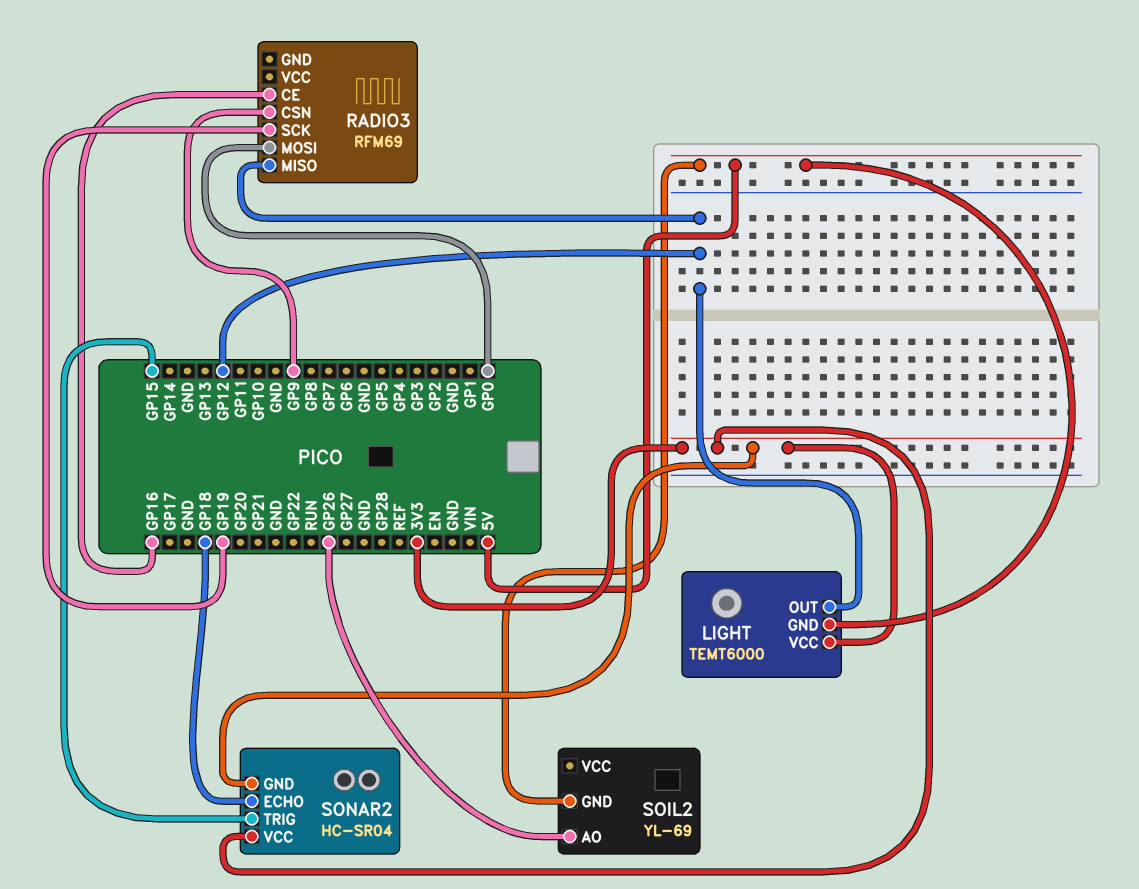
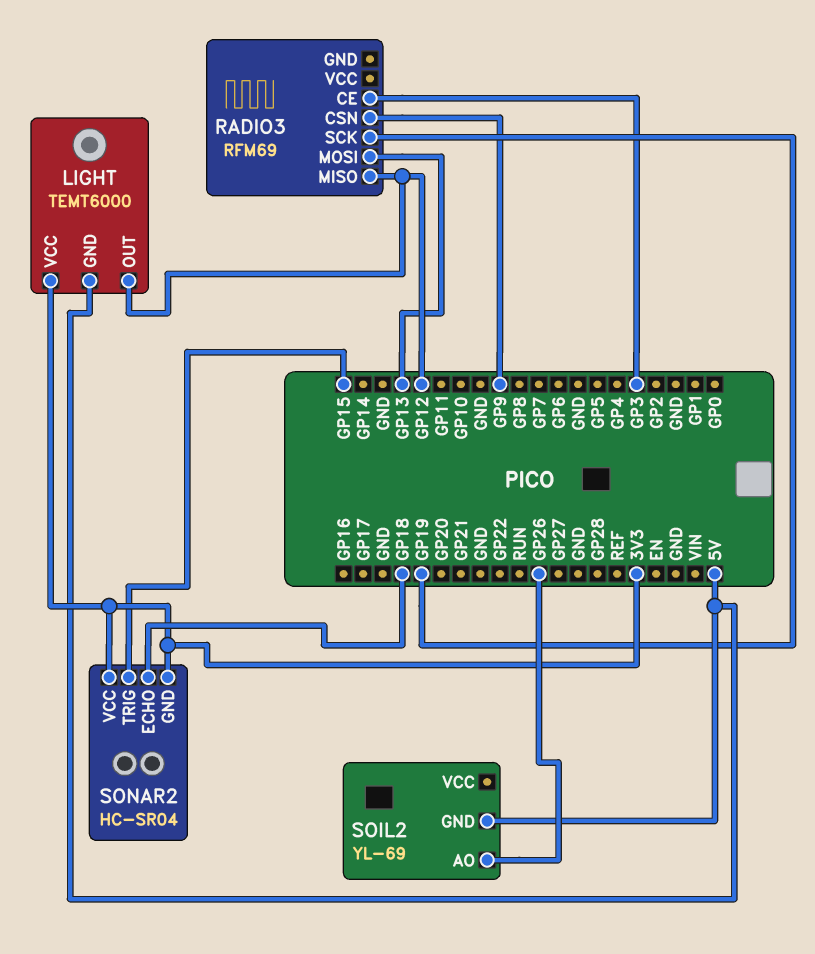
RADIO3 pin CE: GP16 -> GP3
RADIO3 pin MOSI: GP0 -> GP13

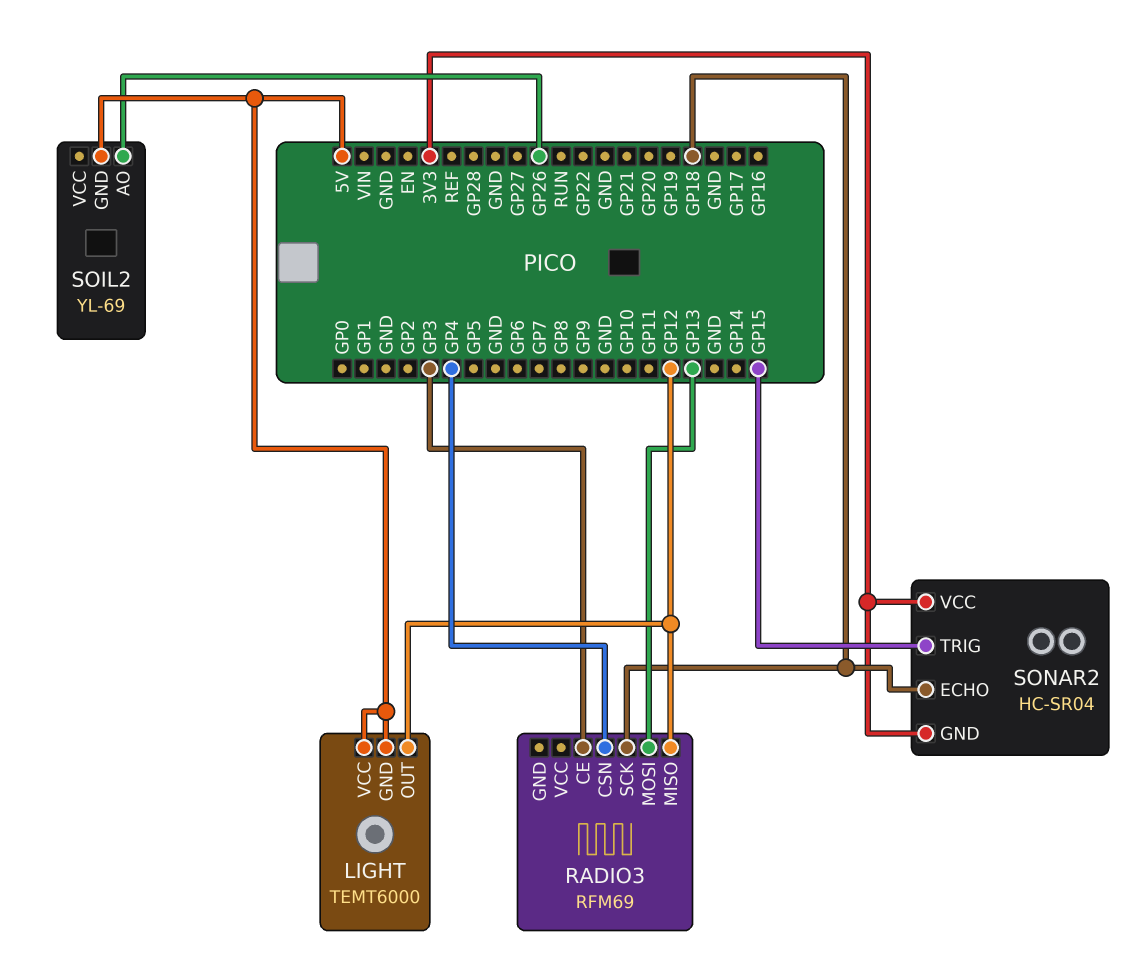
LIGHT pin VCC: 3V3 -> 5V
RADIO3 pin CSN: GP9 -> GP4
RADIO3 pin SCK: GP19 -> GP18

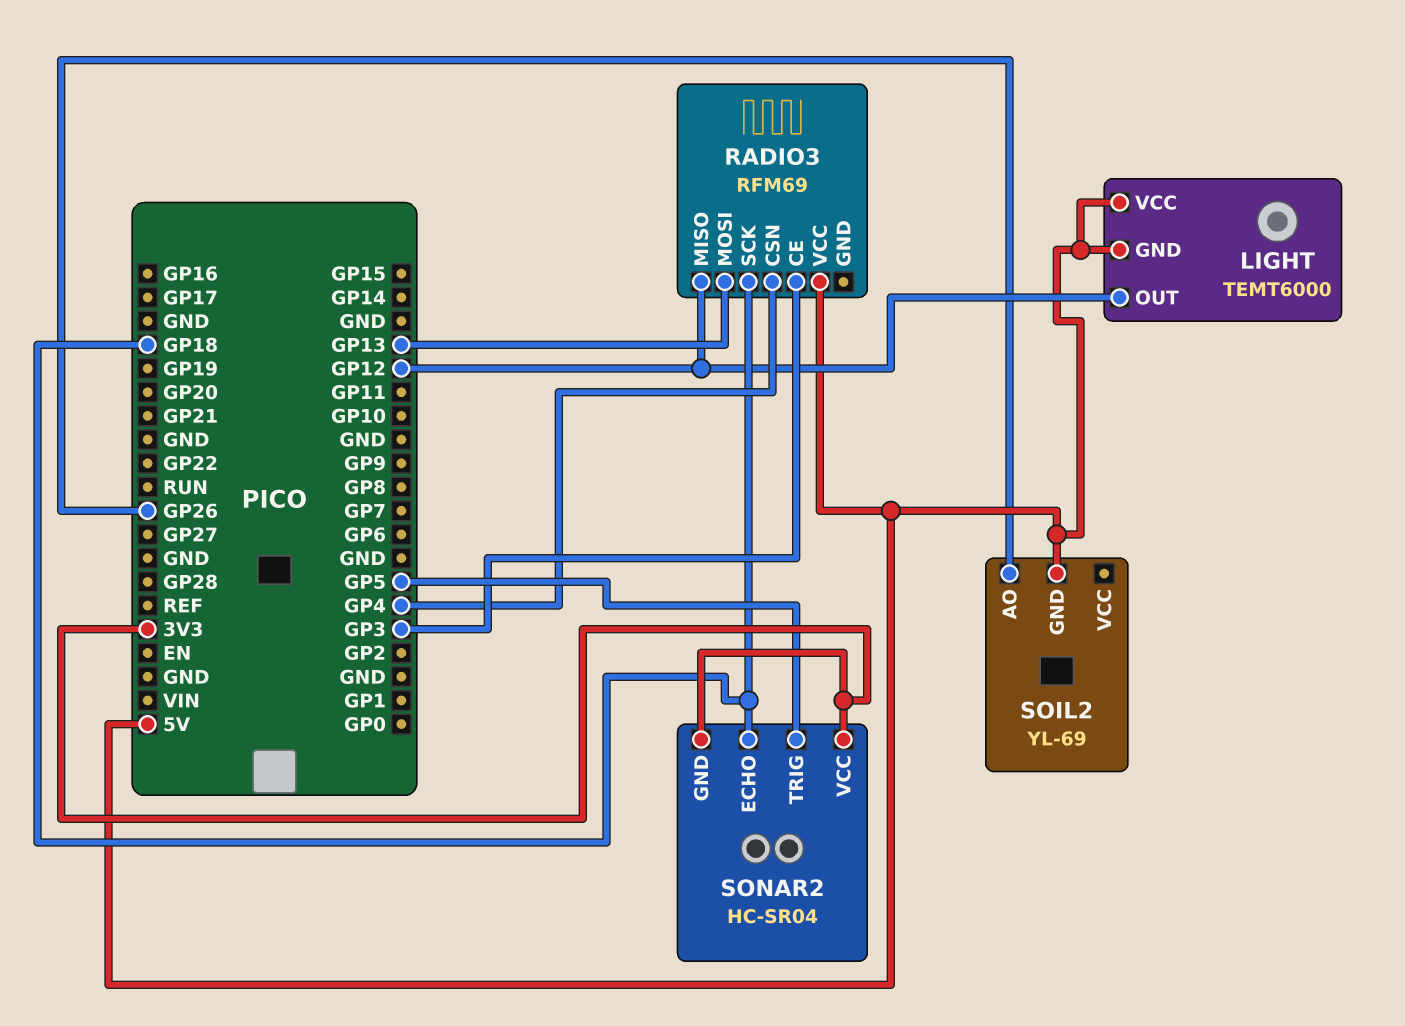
RADIO3 pin VCC: none -> 5V
SONAR2 pin TRIG: GP15 -> GP5

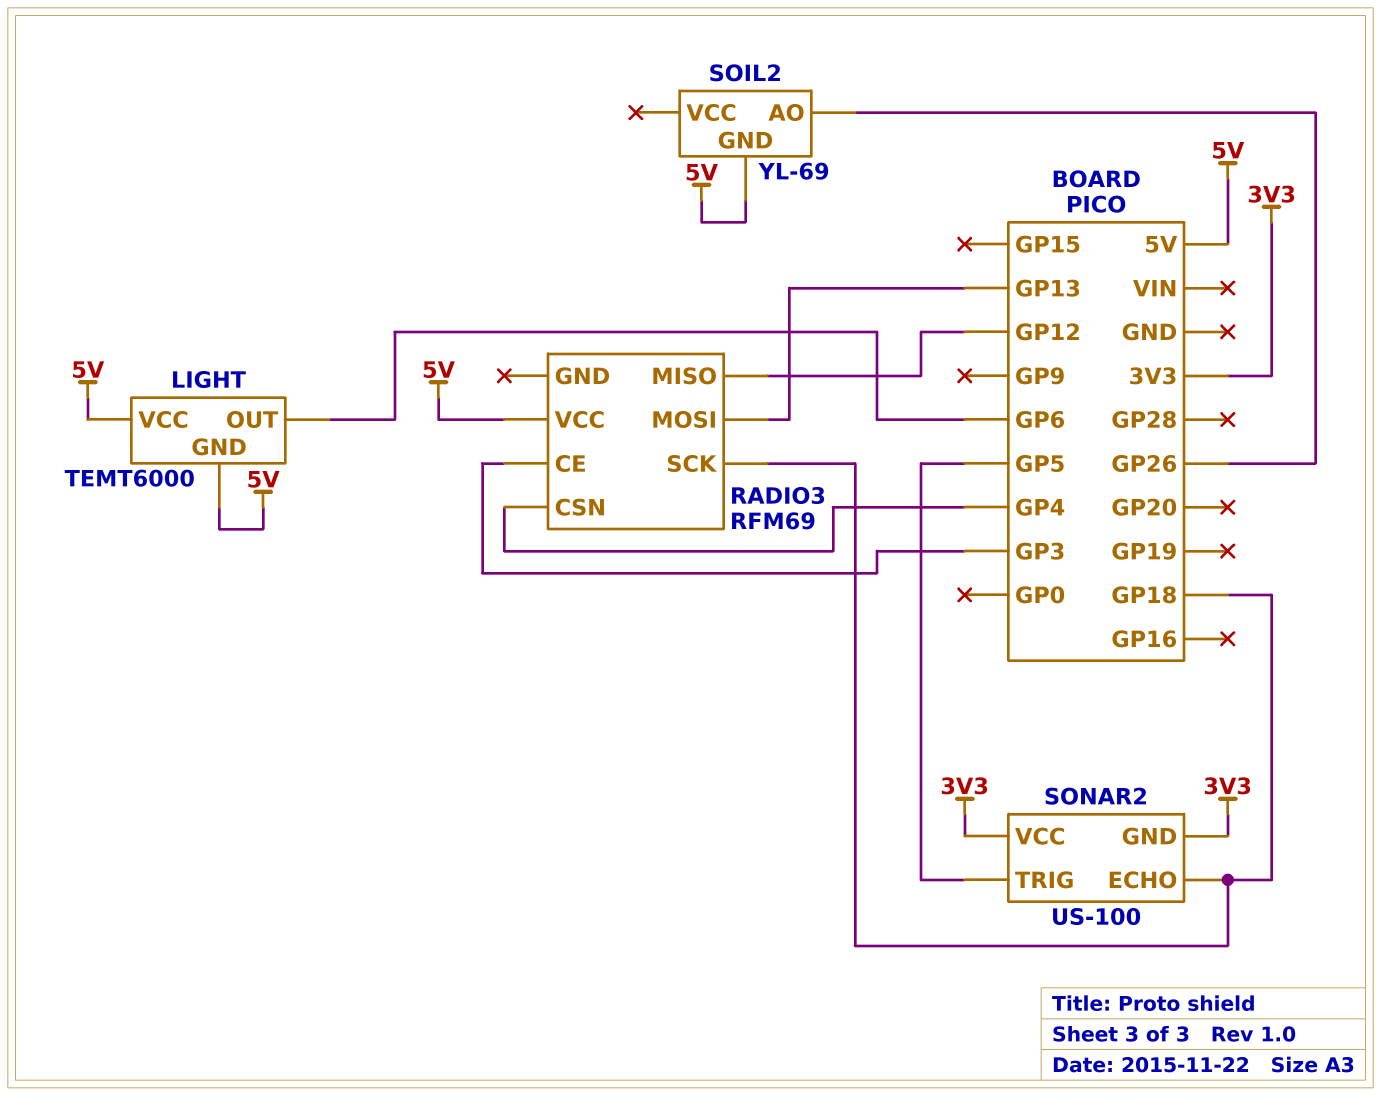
LIGHT pin OUT: GP12 -> GP6
SONAR2: HC-SR04 -> US-100

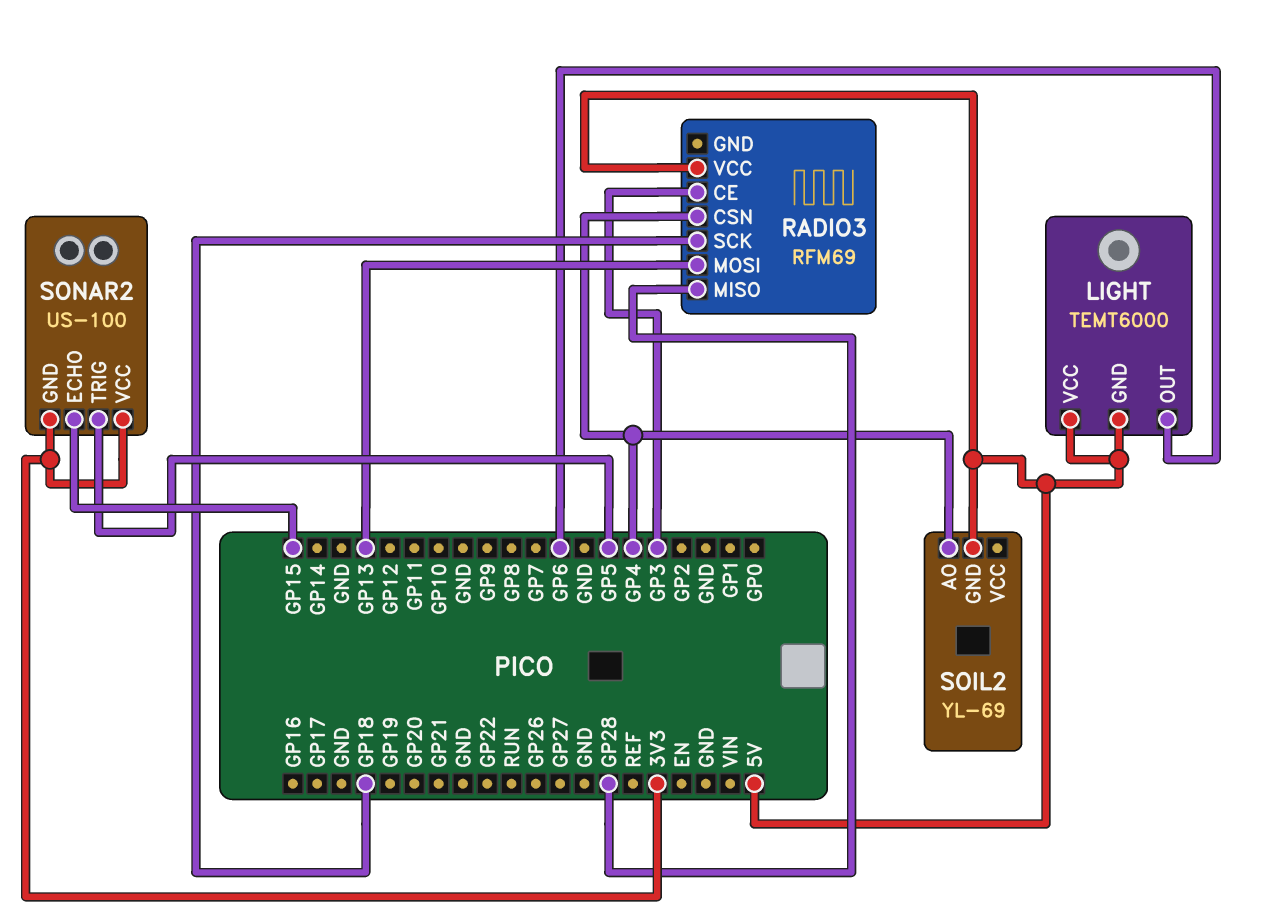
RADIO3 pin MISO: GP12 -> GP28
SOIL2 pin AO: GP26 -> GP4
SONAR2 pin ECHO: GP18 -> GP15

